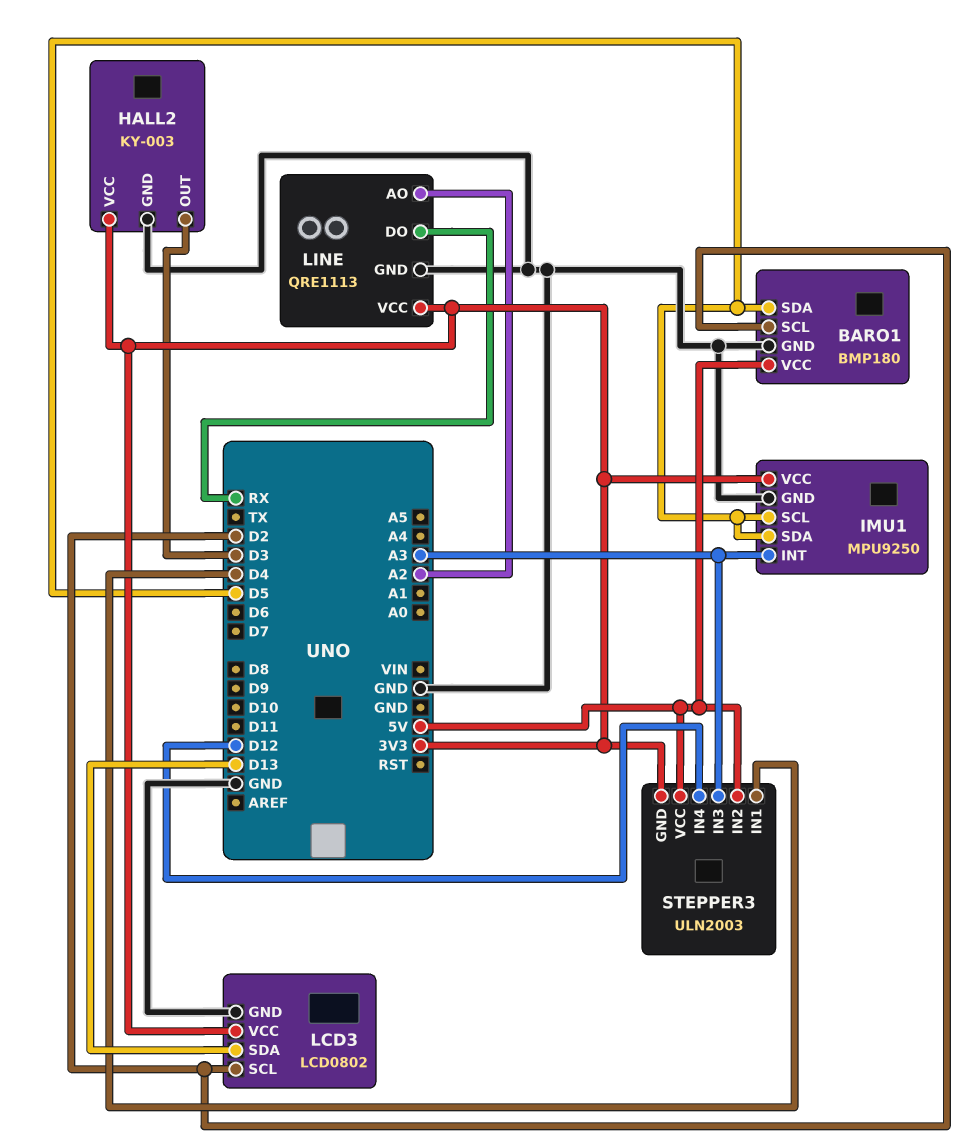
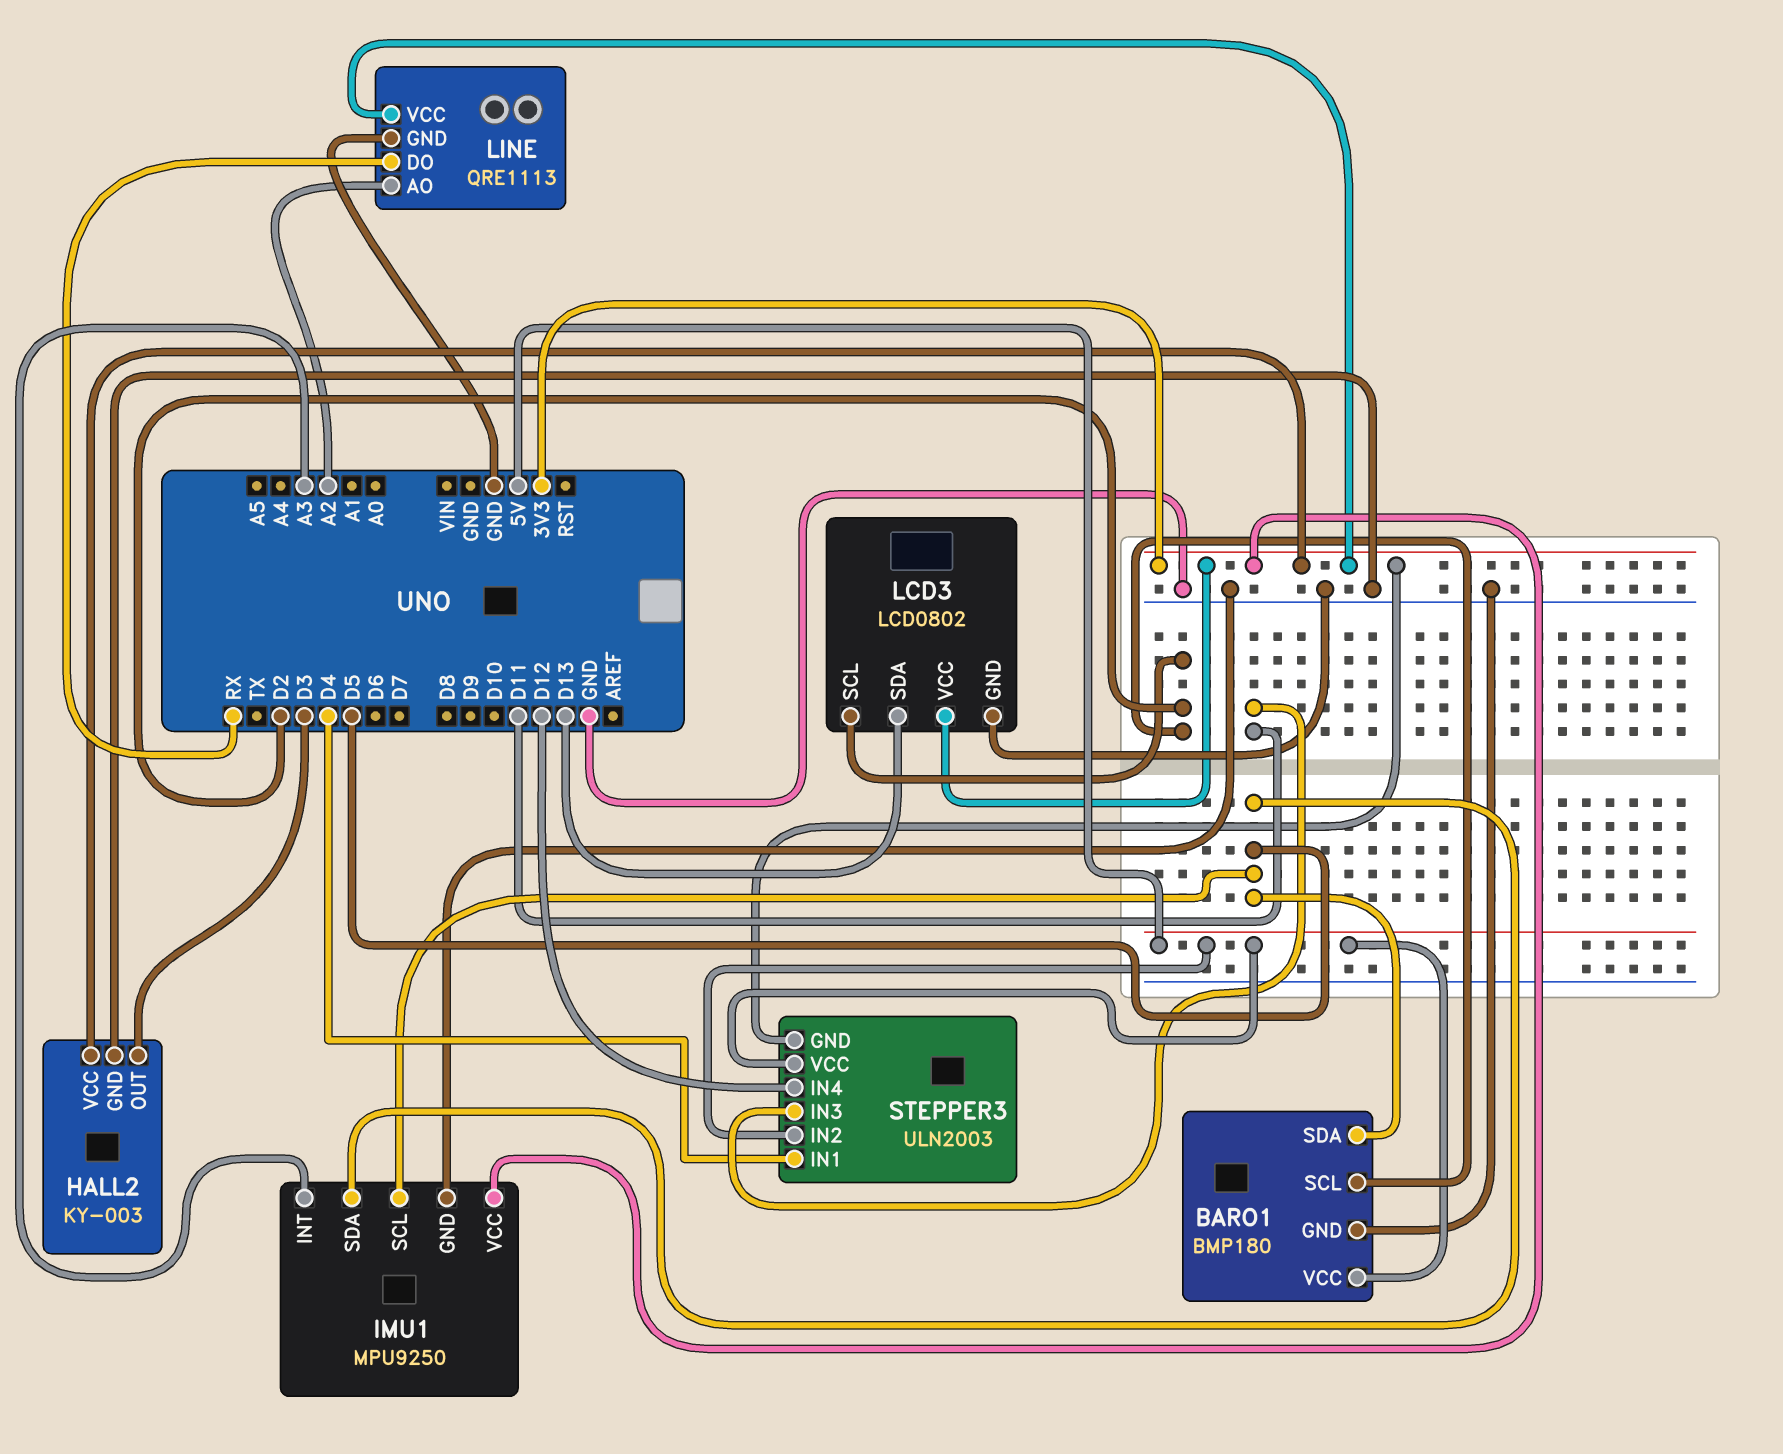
STEPPER3 pin IN3: A3 -> D11

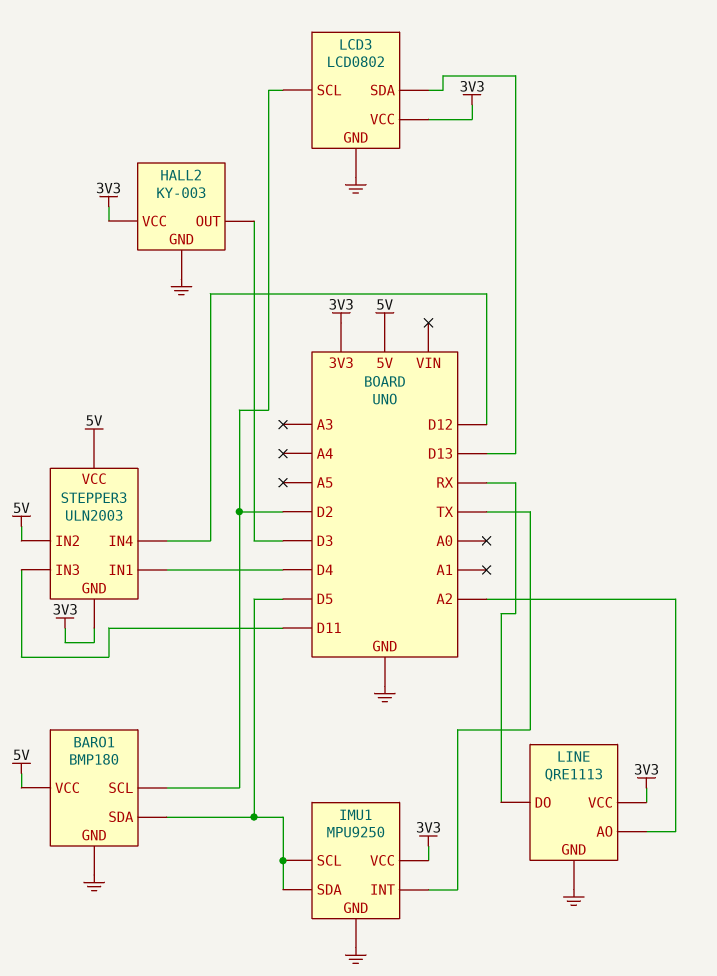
IMU1 pin INT: A3 -> TX

